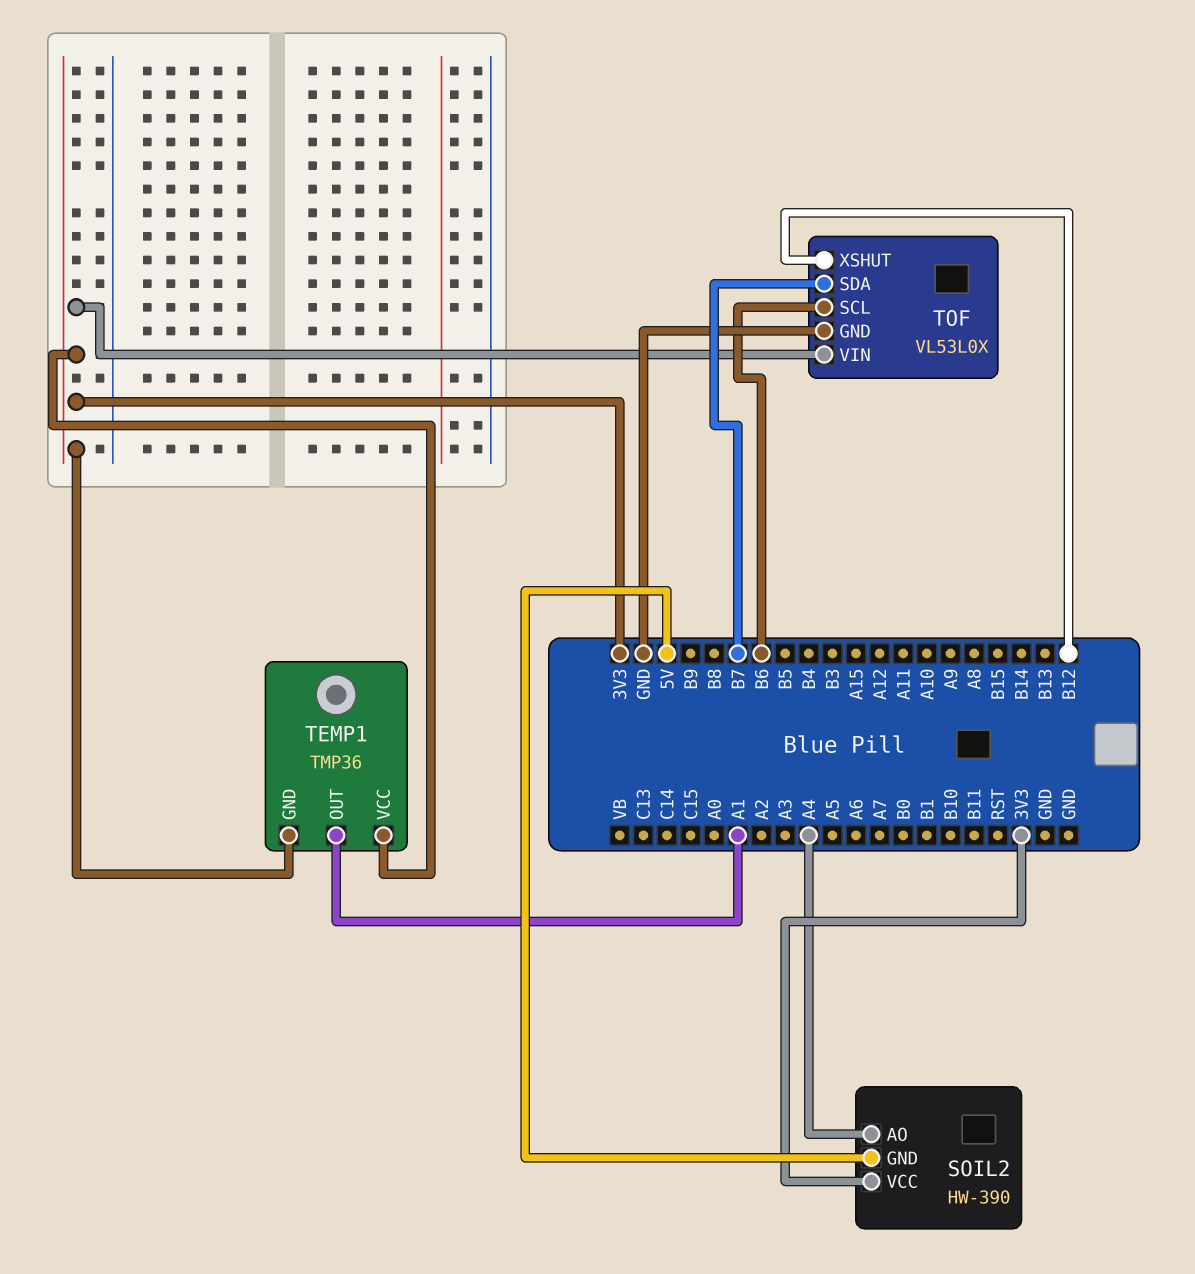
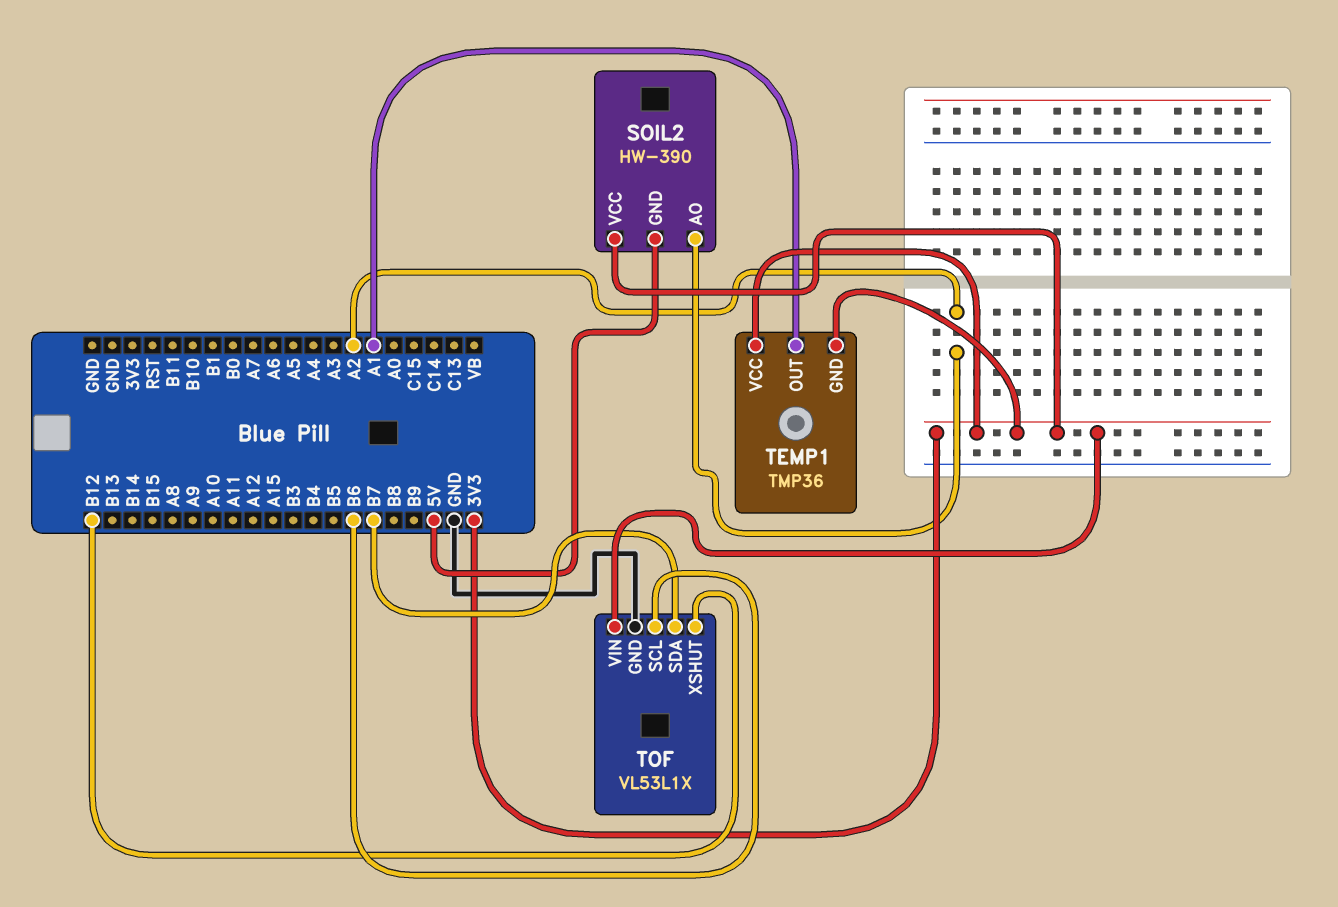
SOIL2 pin AO: A4 -> A2
TOF: VL53L0X -> VL53L1X

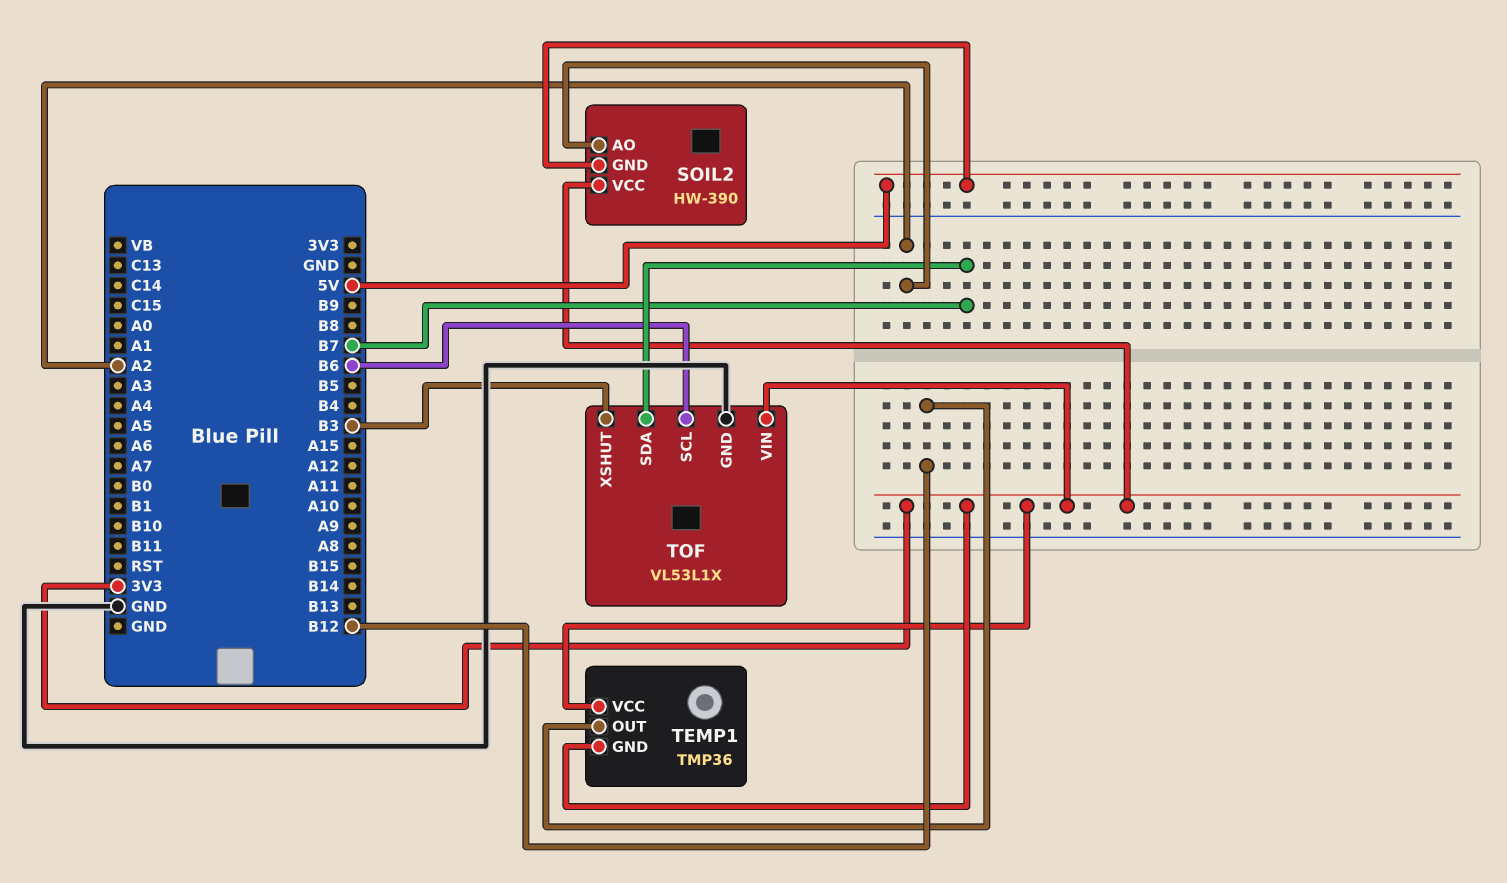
TEMP1 pin OUT: A1 -> B12
TOF pin XSHUT: B12 -> B3

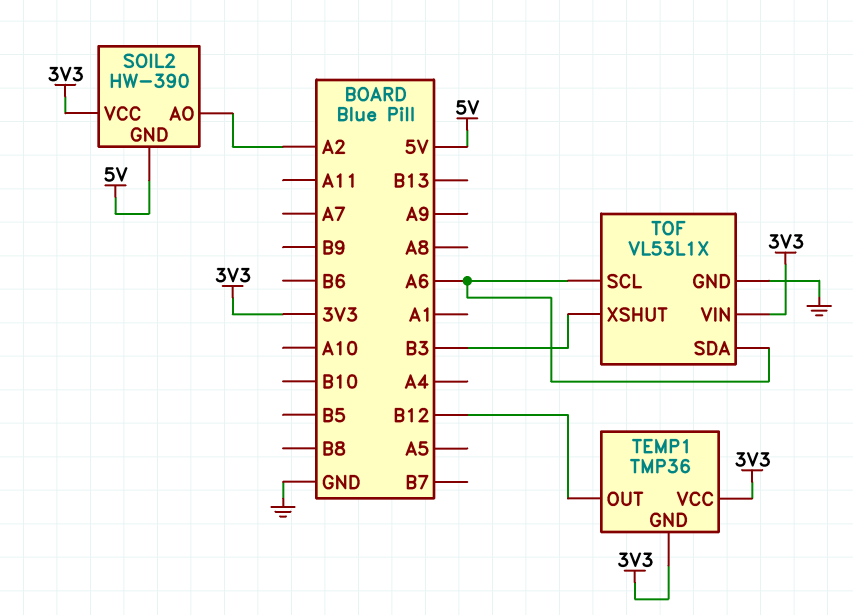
TOF pin SCL: B6 -> A6
TOF pin SDA: B7 -> A6

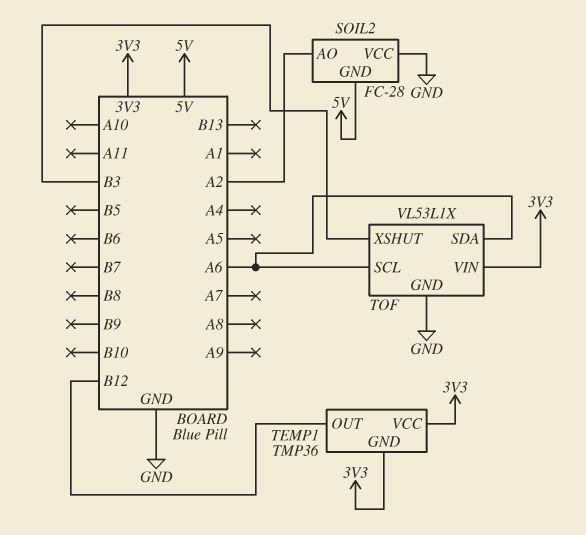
SOIL2: HW-390 -> FC-28
SOIL2 pin VCC: 3V3 -> GND

